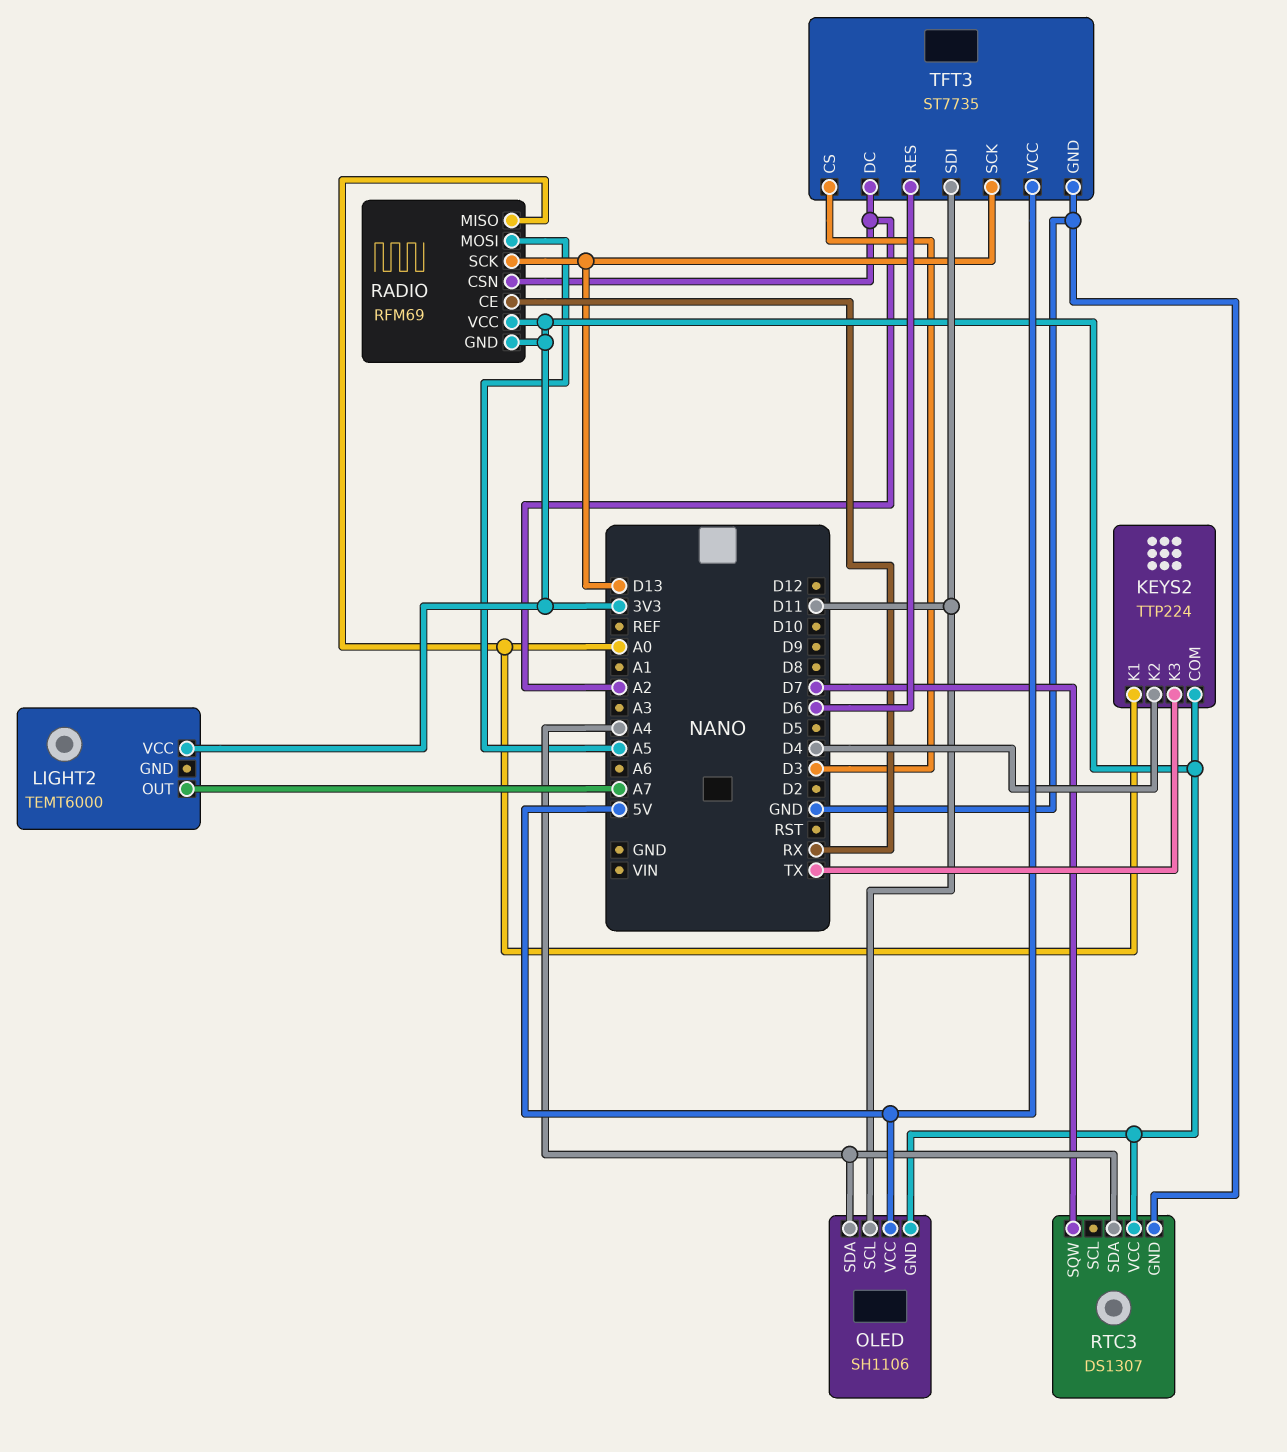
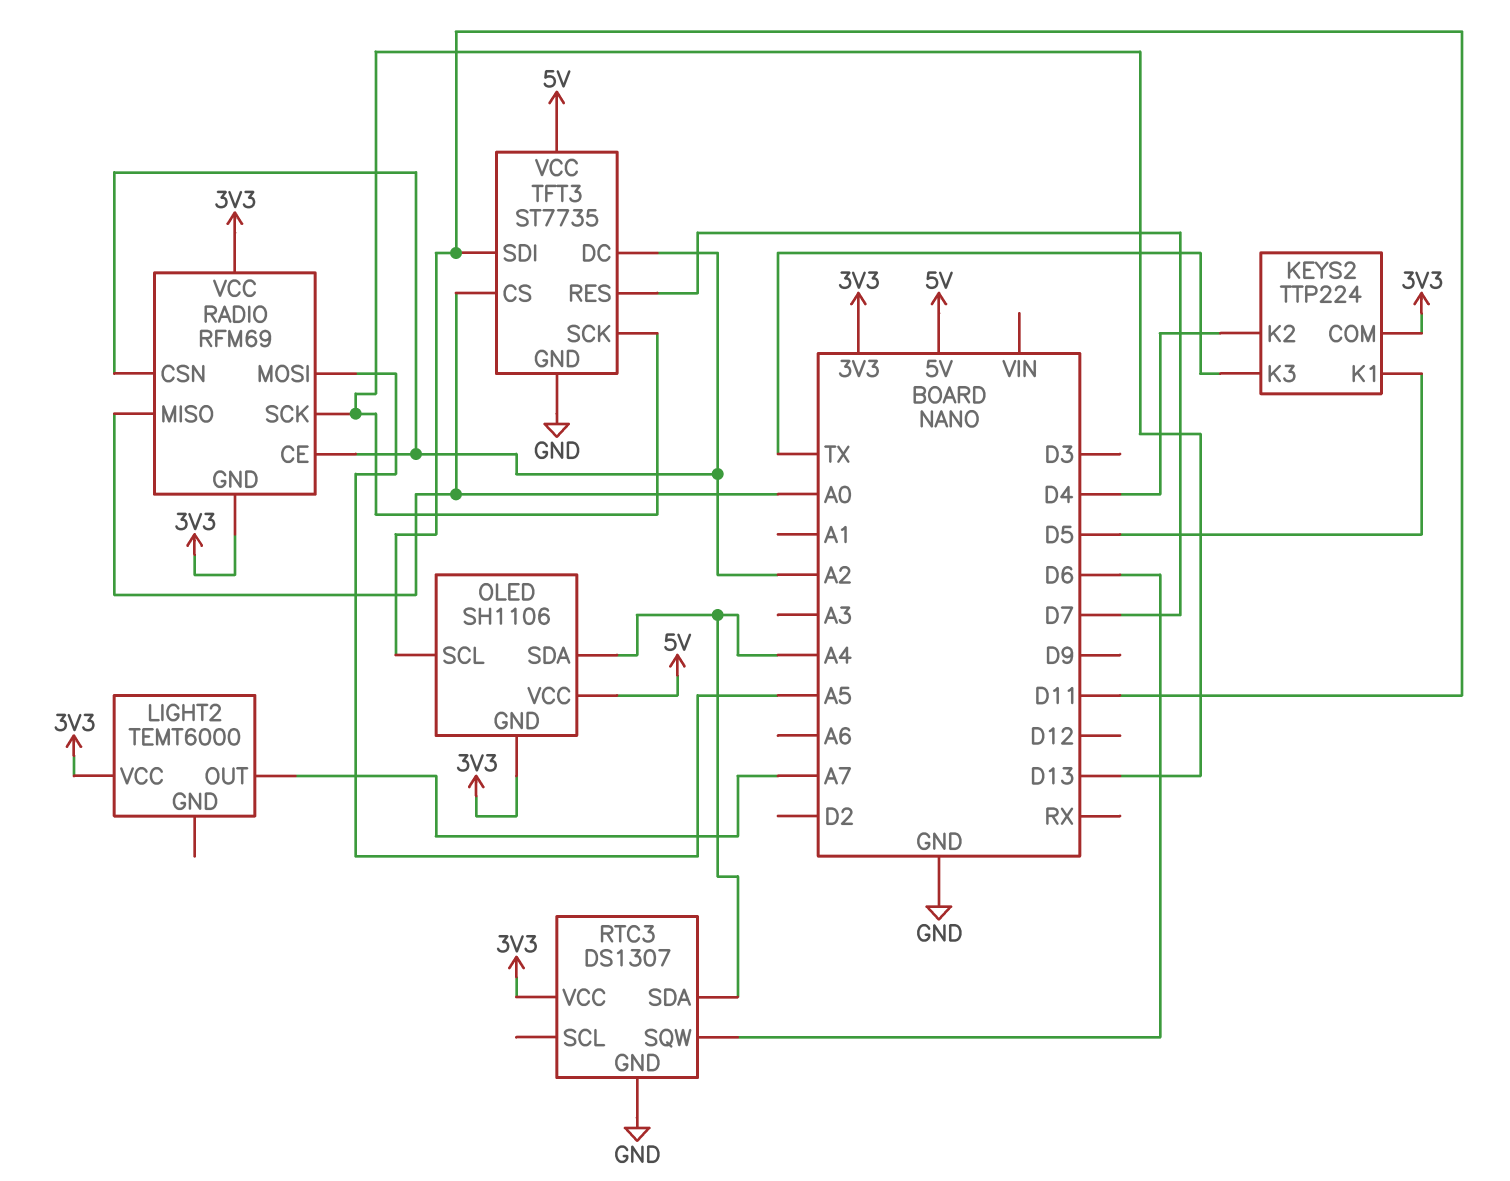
KEYS2 pin K1: A0 -> D5
RADIO pin CE: RX -> A2
RTC3 pin SQW: D7 -> D6
TFT3 pin CS: D3 -> A0
TFT3 pin RES: D6 -> D7

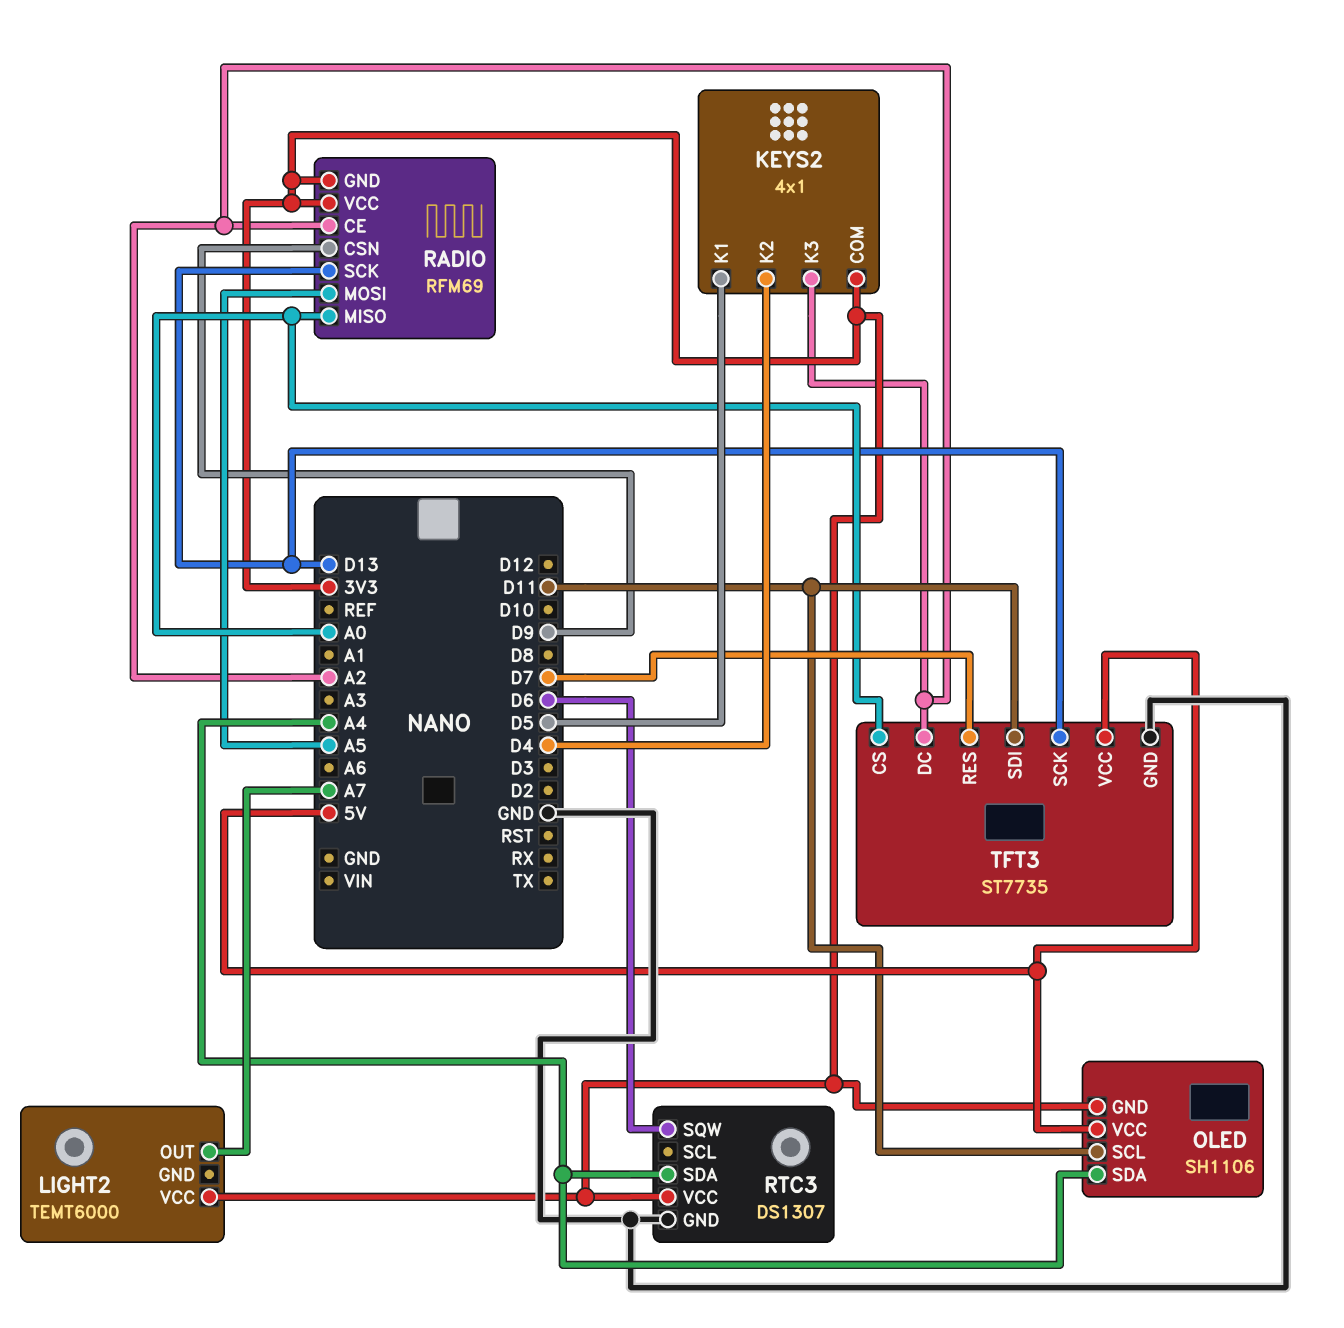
KEYS2: TTP224 -> 4x1
KEYS2 pin K3: TX -> A2
RADIO pin CSN: A2 -> D9

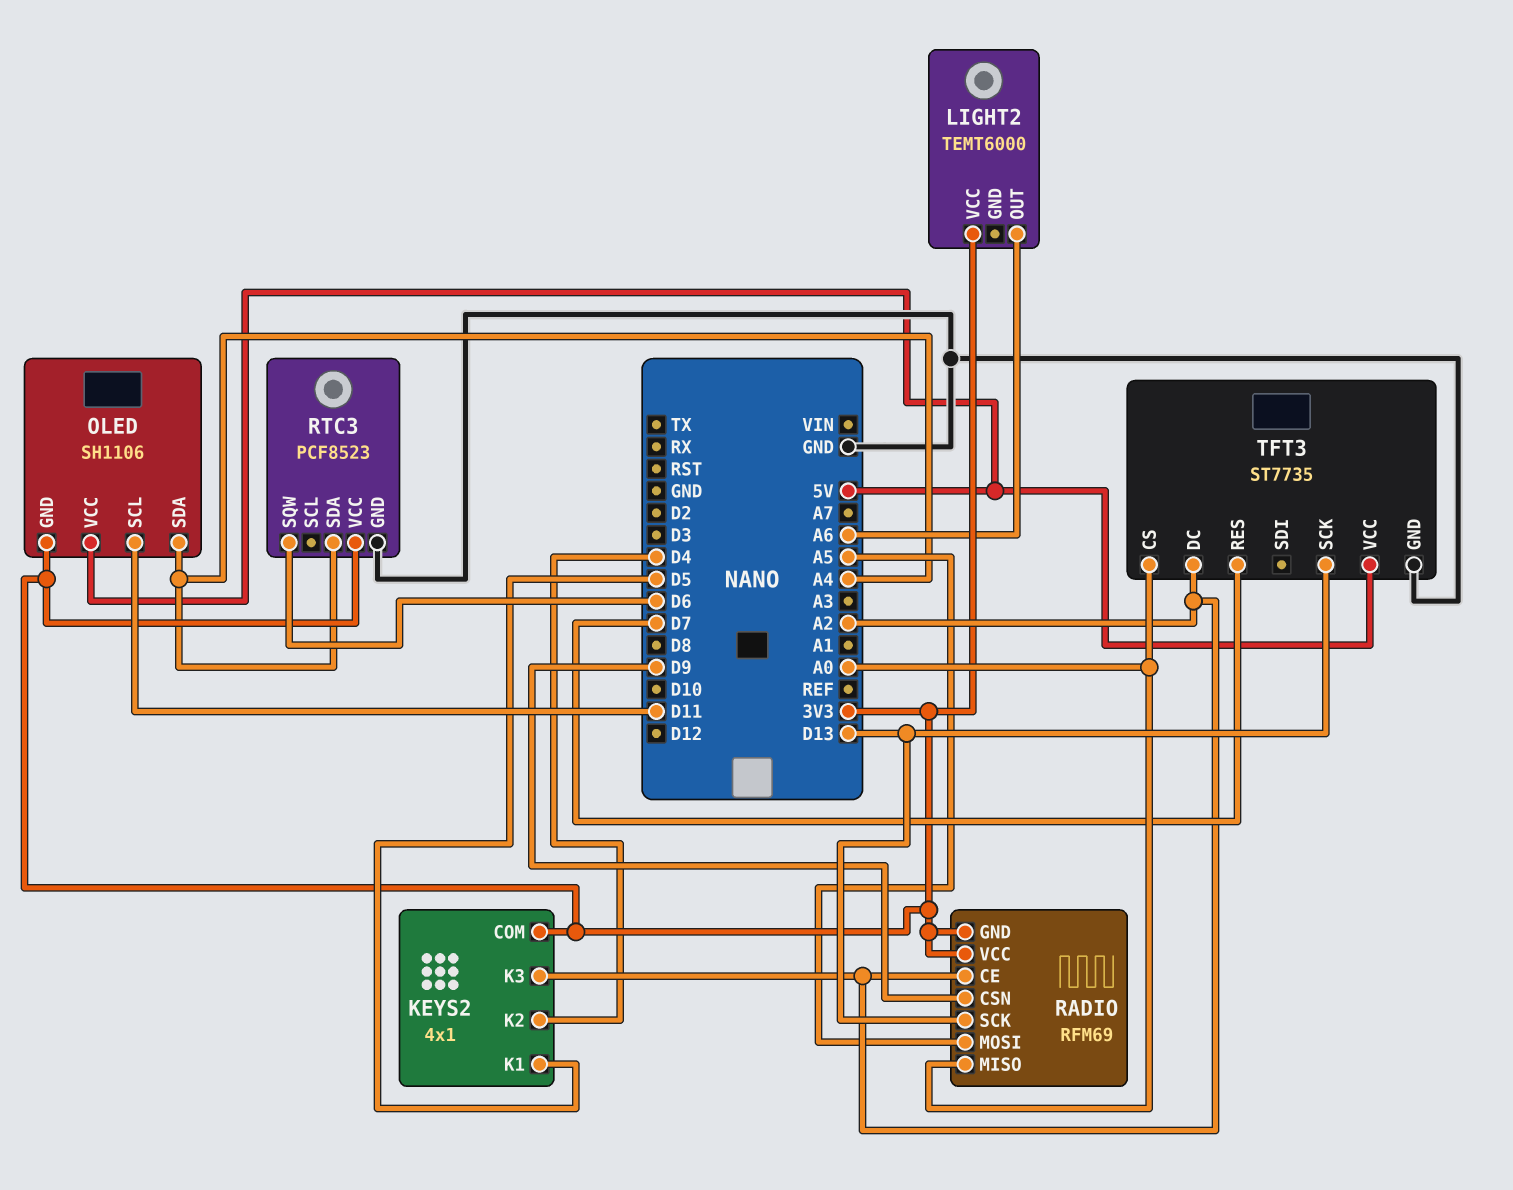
LIGHT2 pin OUT: A7 -> A6
RTC3: DS1307 -> PCF8523
TFT3 pin SDI: D11 -> none

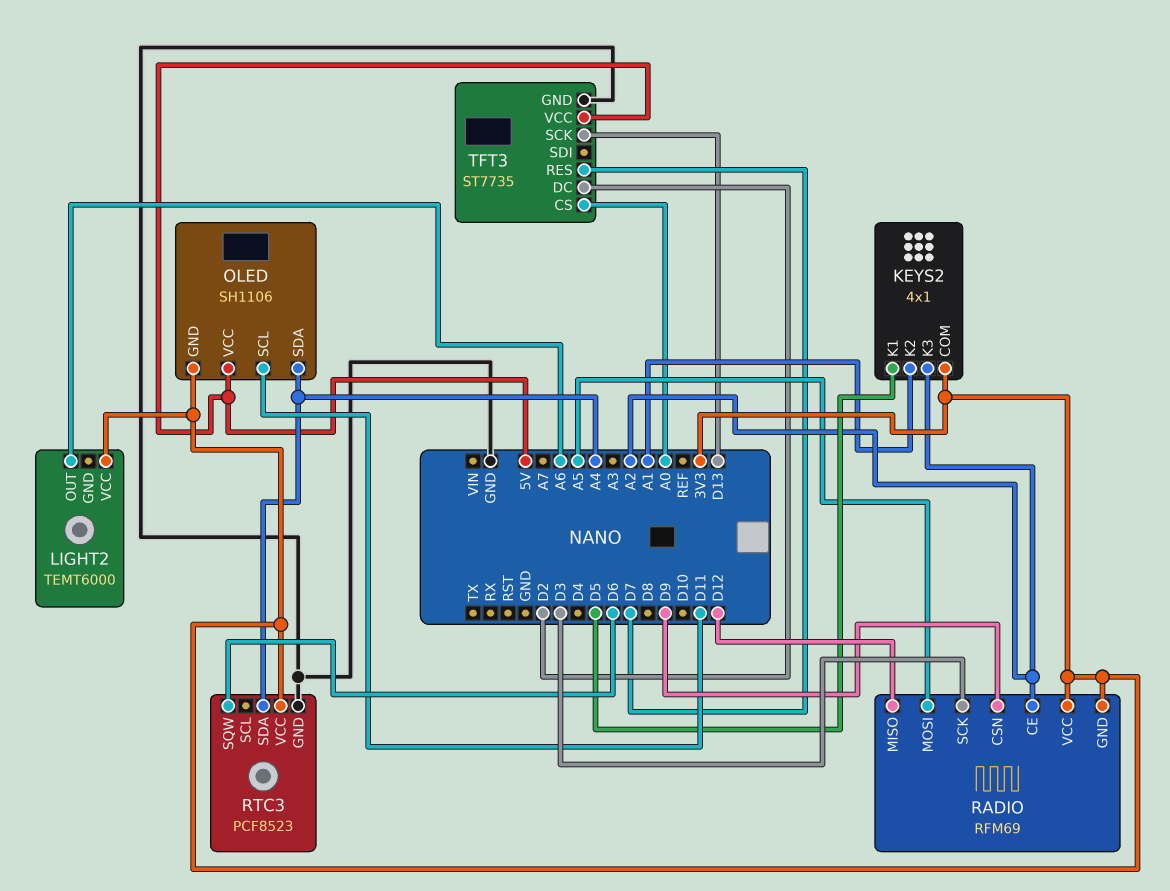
KEYS2 pin K2: D4 -> A1
RADIO pin MISO: A0 -> D12
RADIO pin SCK: D13 -> D3
TFT3 pin DC: A2 -> D2

